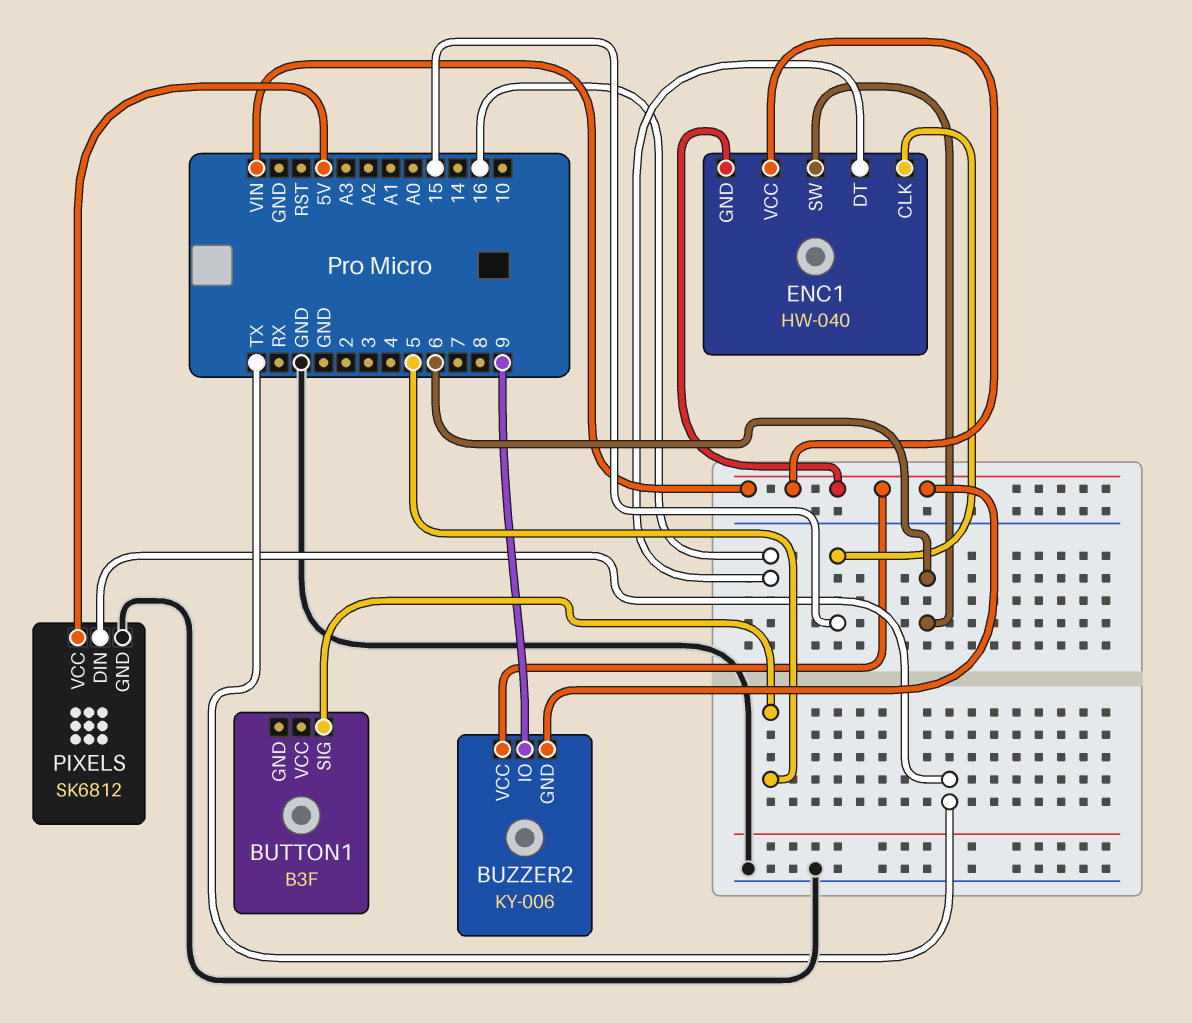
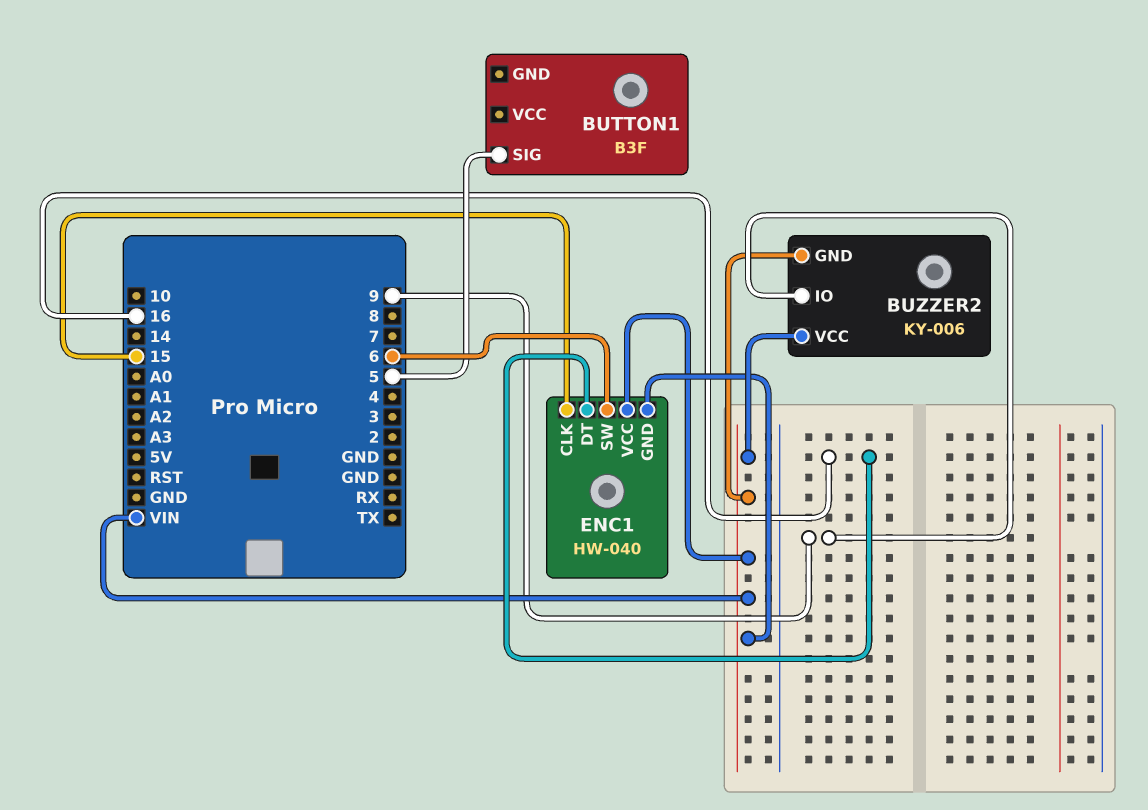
PIXELS: SK6812 -> none
PIXELS pin DIN: TX -> none
PIXELS pin GND: GND -> none
PIXELS pin VCC: 5V -> none

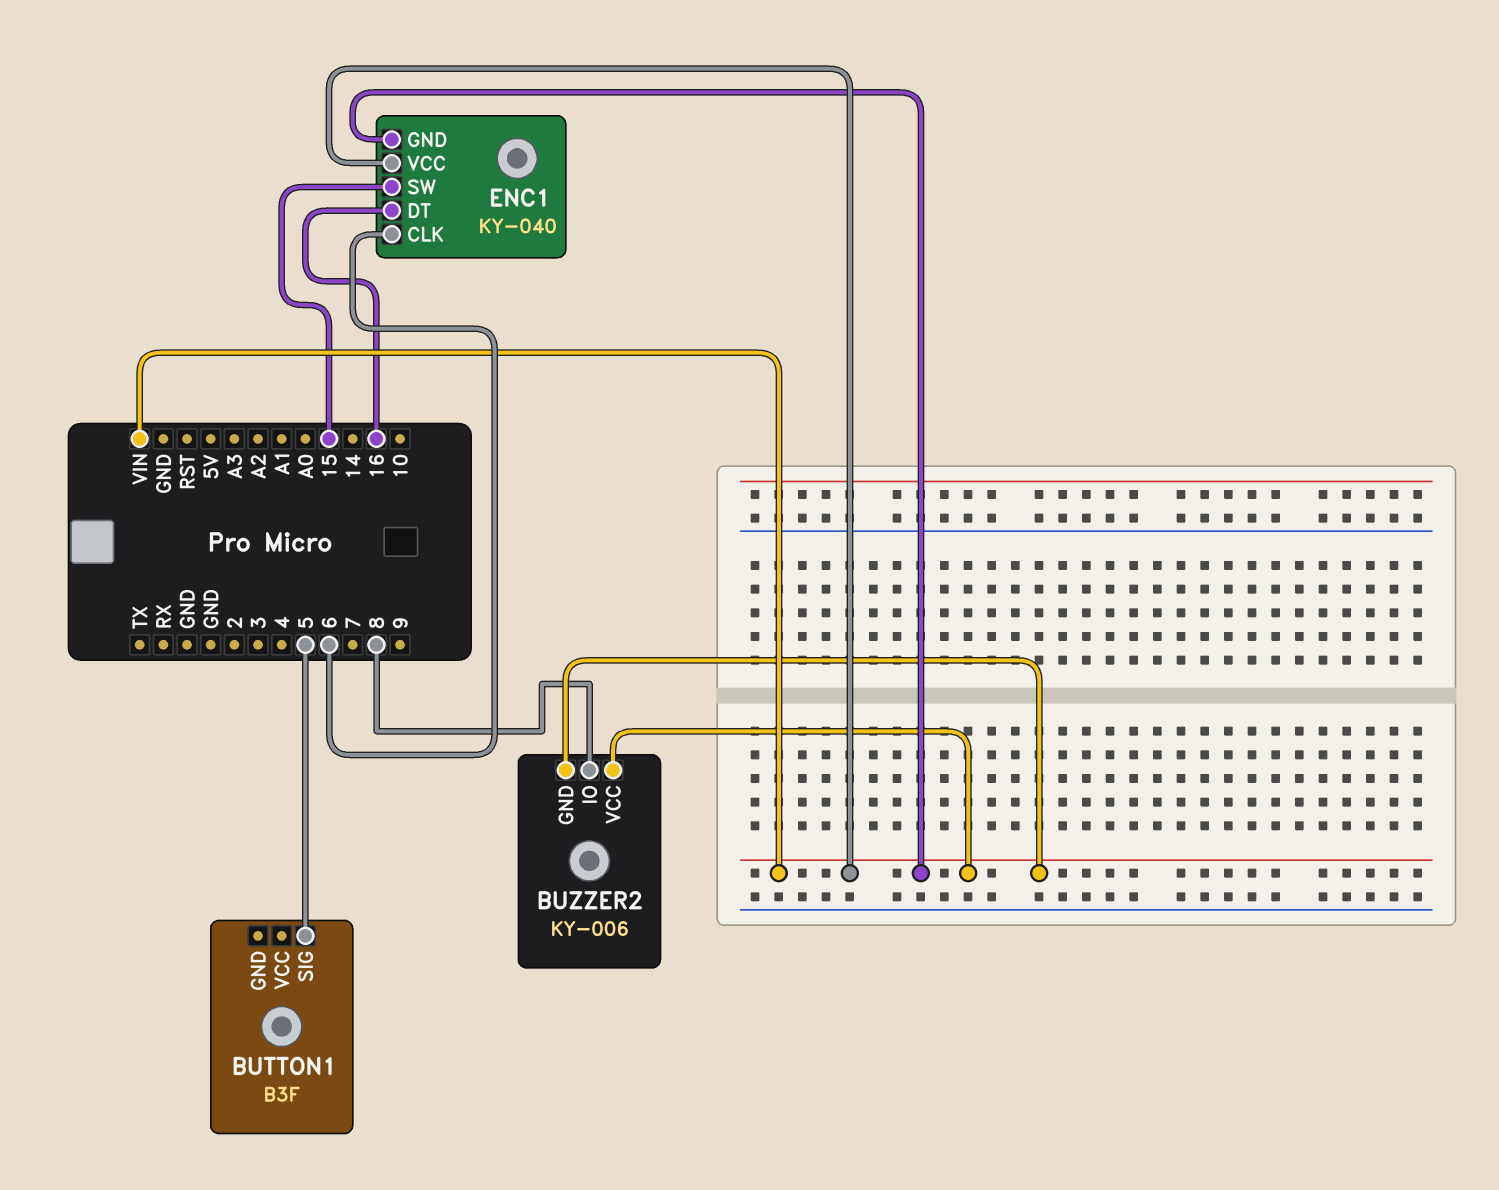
BUZZER2 pin IO: 9 -> 8
ENC1: HW-040 -> KY-040
ENC1 pin CLK: 15 -> 6
ENC1 pin SW: 6 -> 15

